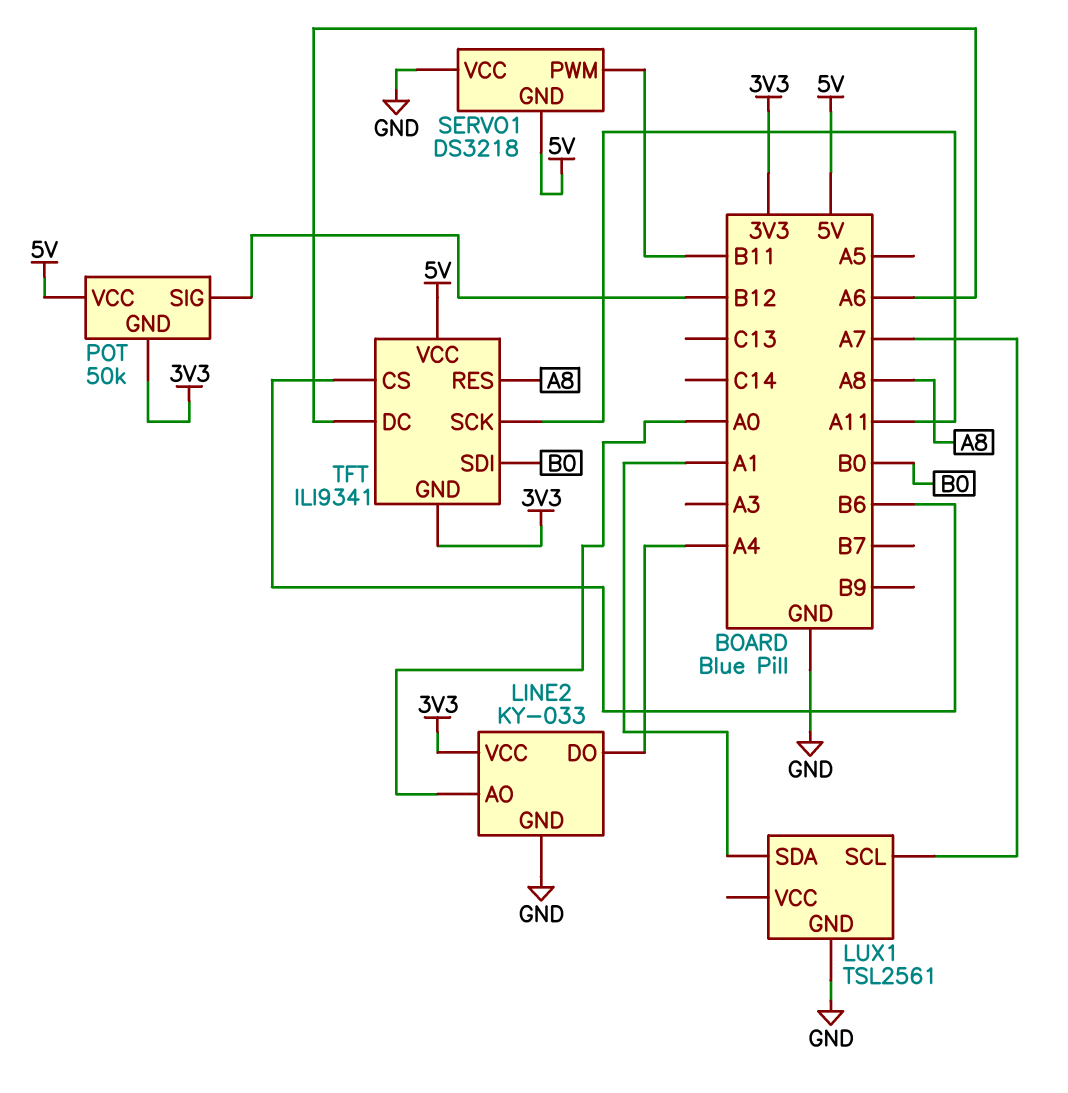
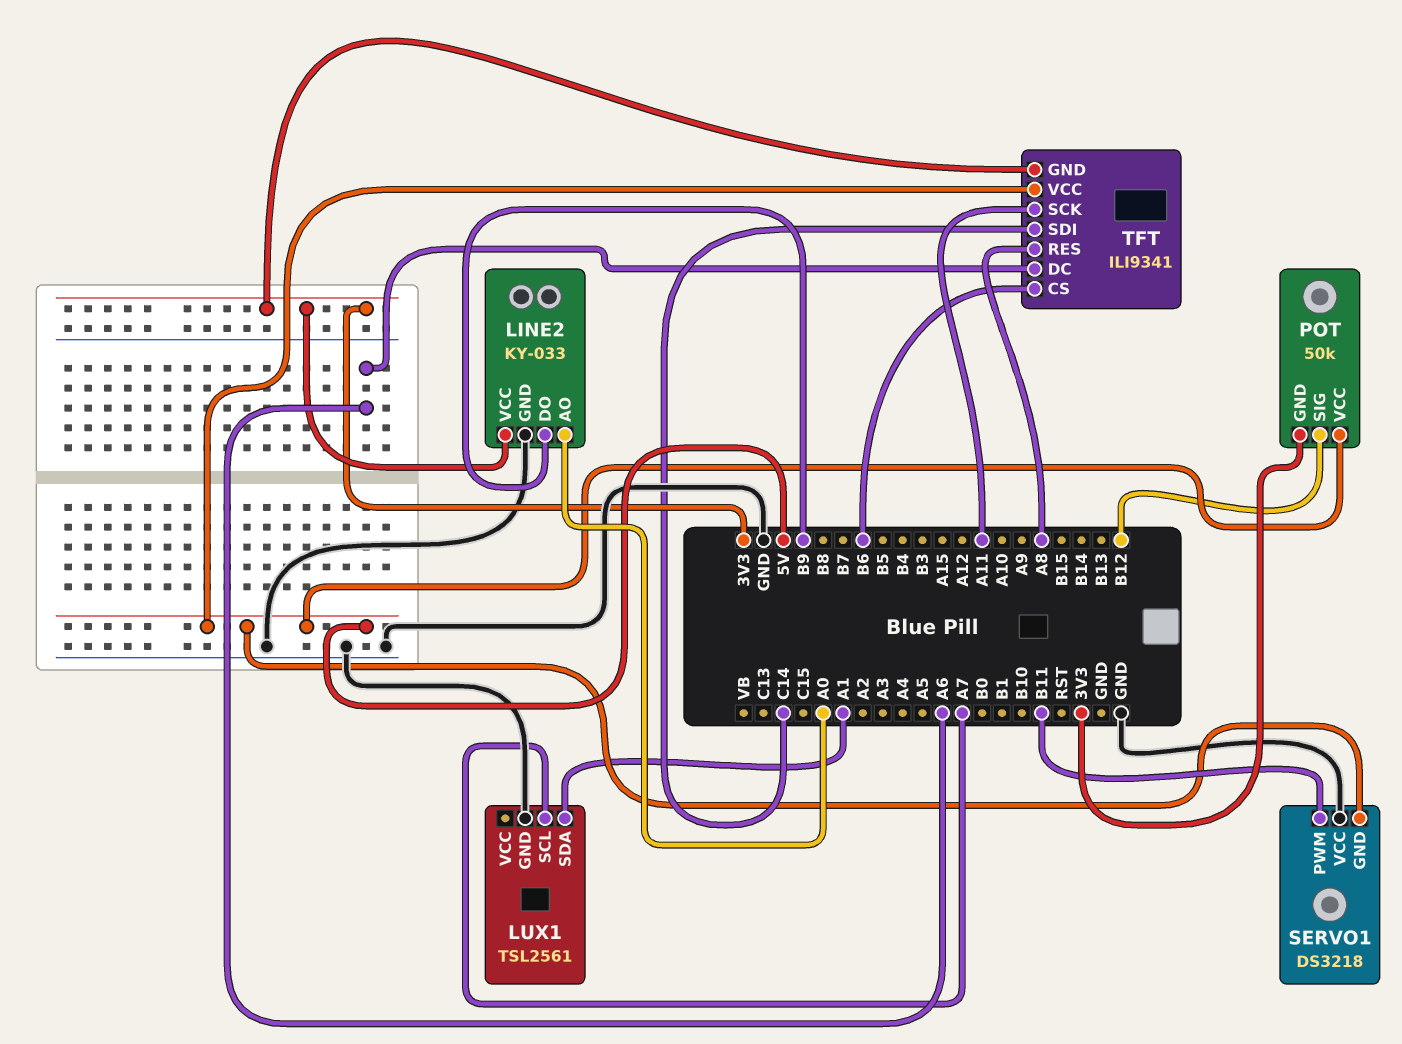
LINE2 pin DO: A4 -> B9
TFT pin SDI: B0 -> C14

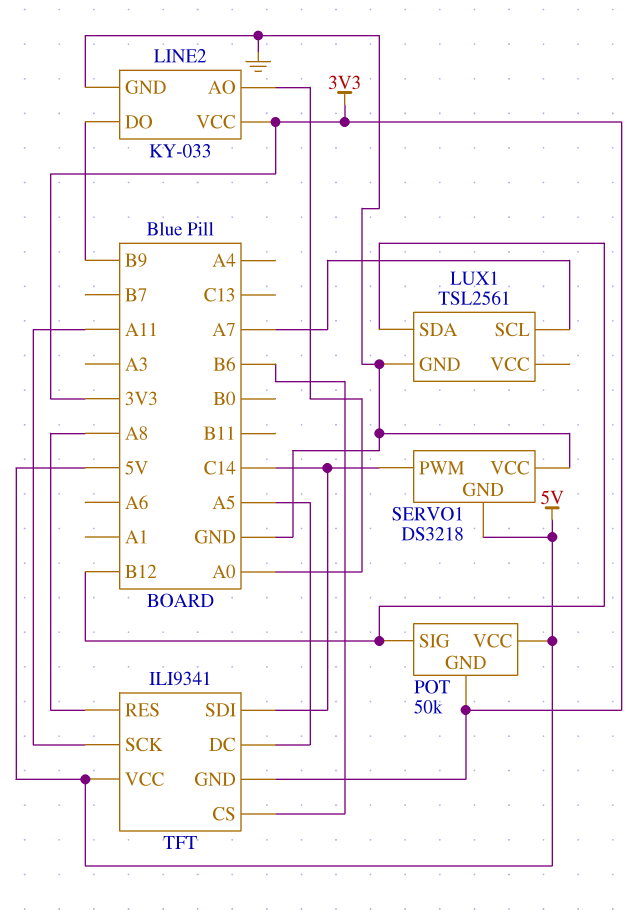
LUX1 pin SDA: A1 -> B12
SERVO1 pin PWM: B11 -> C14
TFT pin DC: A6 -> A5

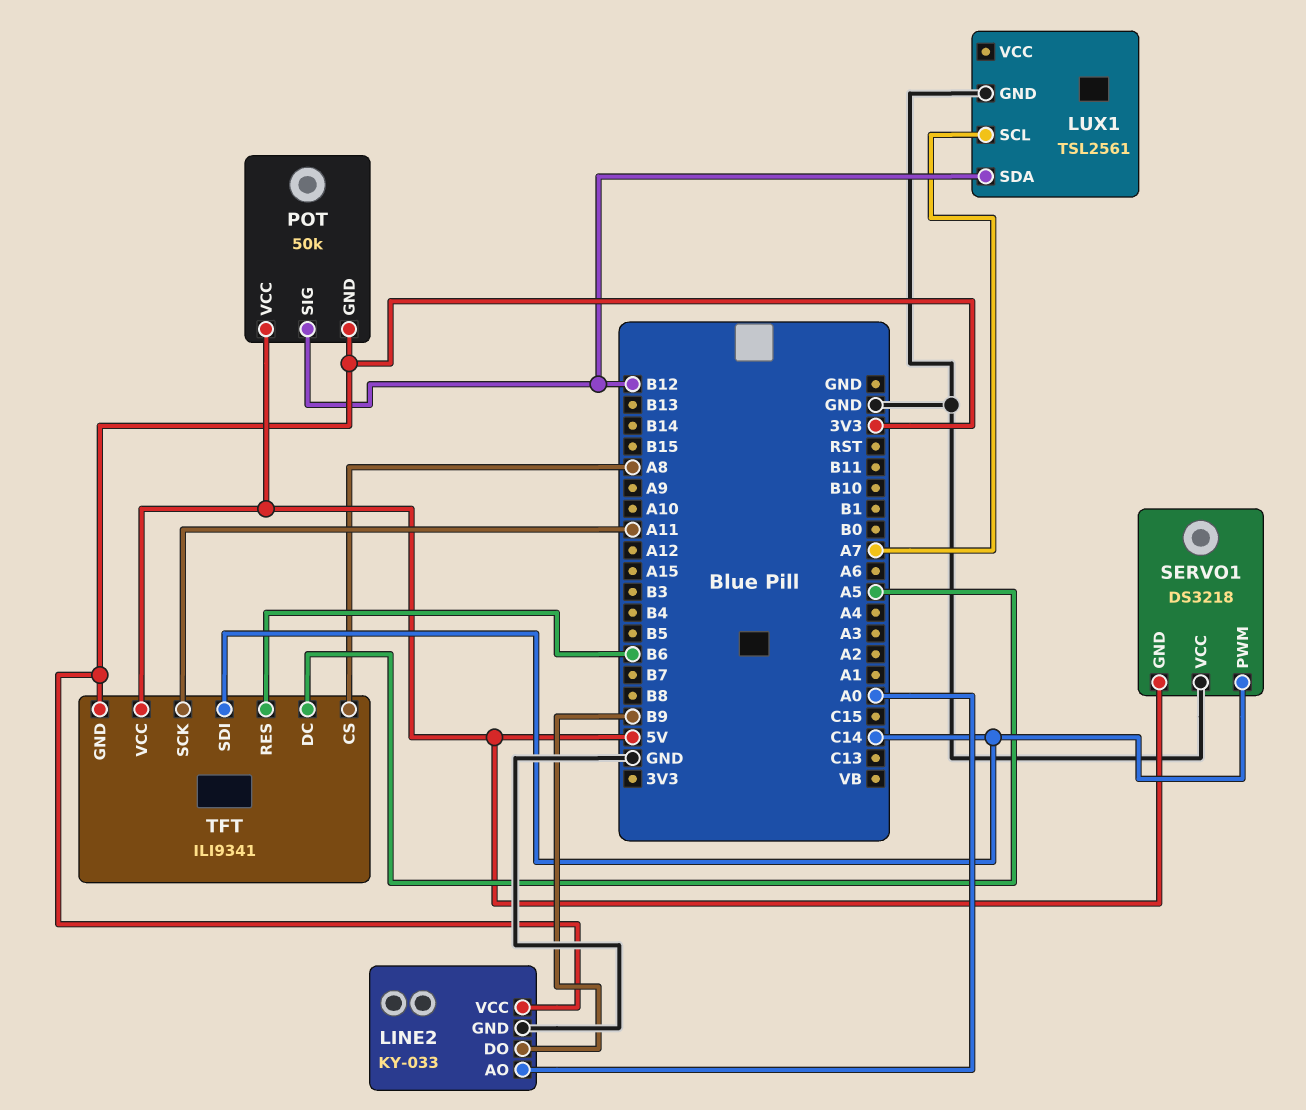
TFT pin CS: B6 -> A8
TFT pin RES: A8 -> B6

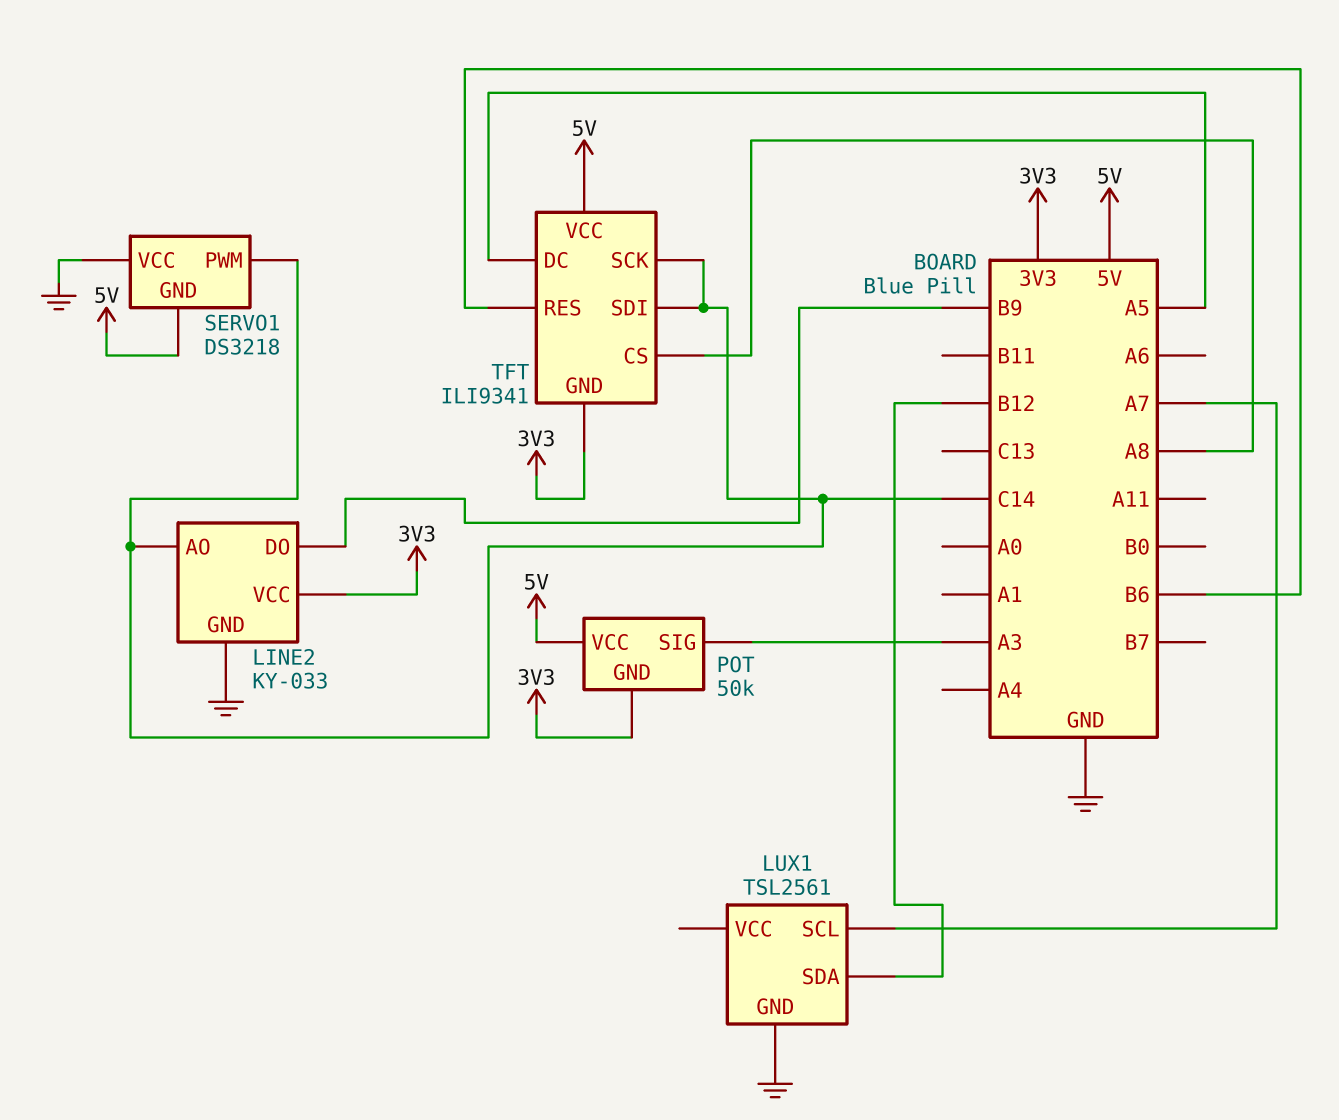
LINE2 pin AO: A0 -> C14
POT pin SIG: B12 -> A3
TFT pin SCK: A11 -> C14

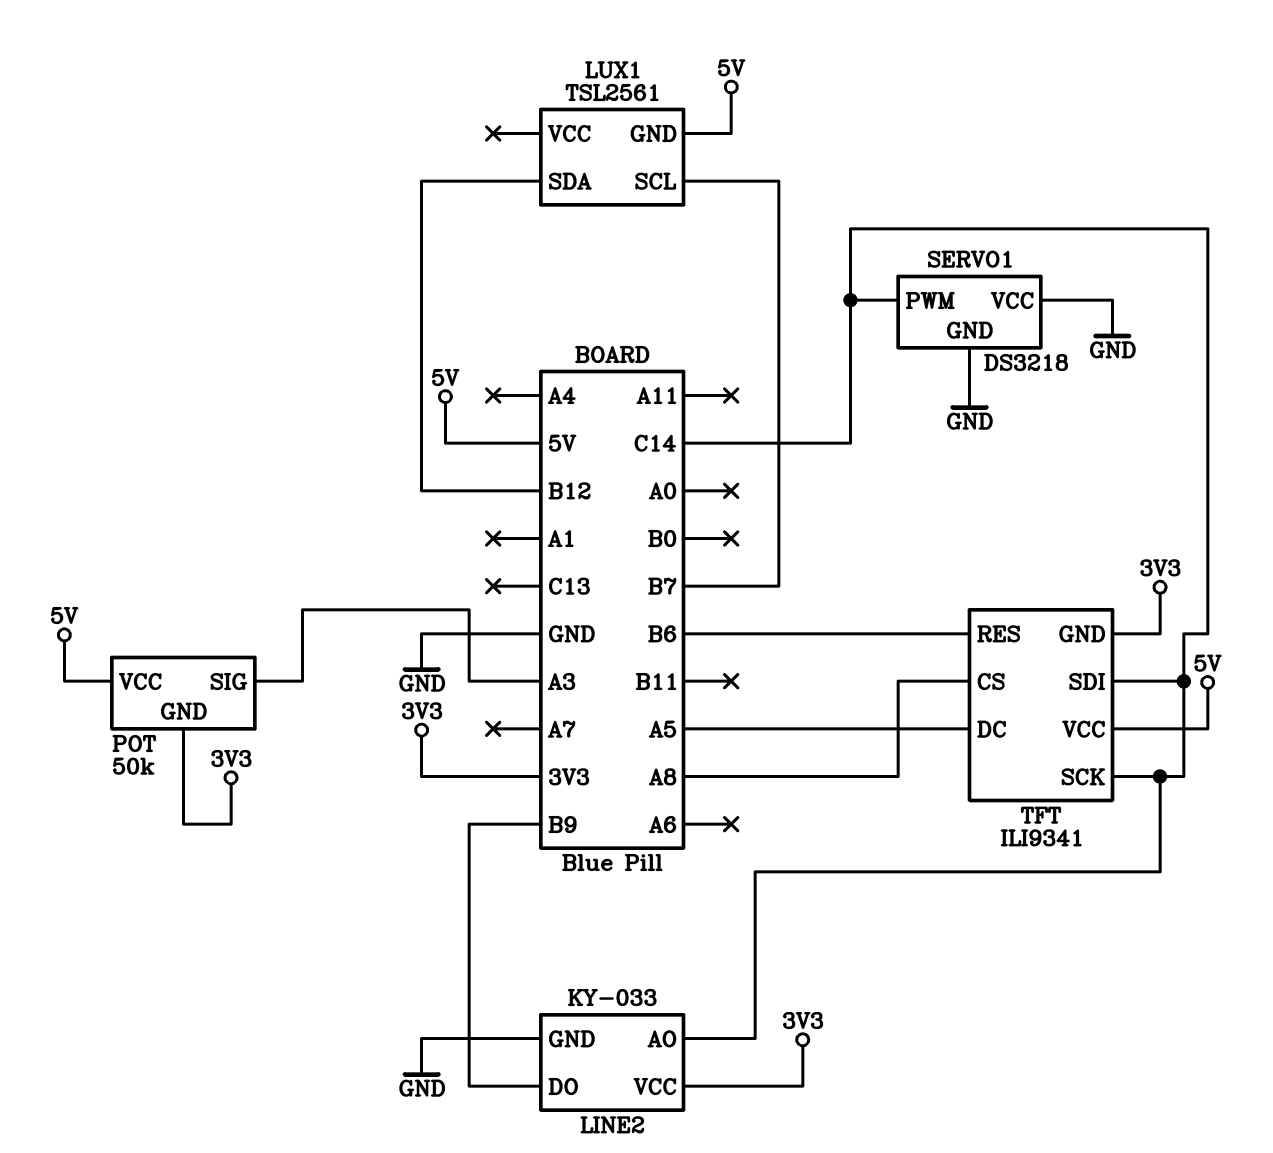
LUX1 pin GND: GND -> 5V
LUX1 pin SCL: A7 -> B7
SERVO1 pin GND: 5V -> GND

